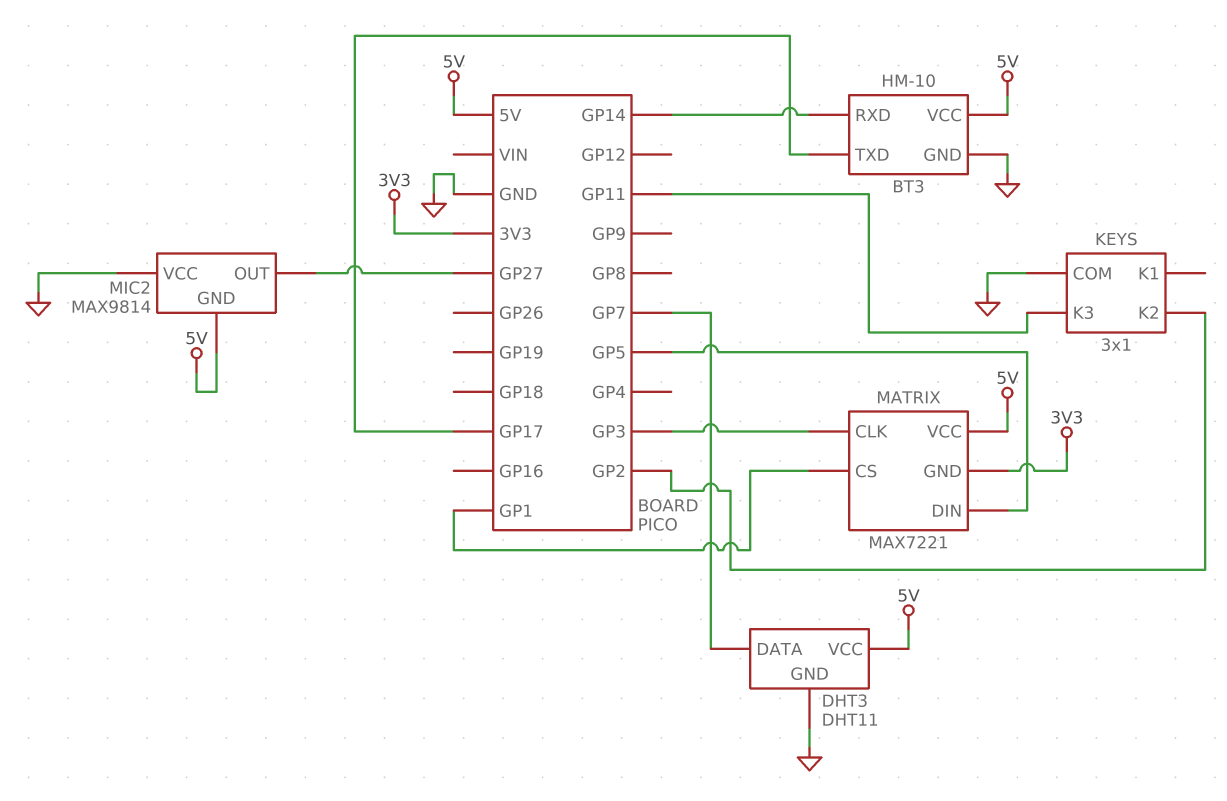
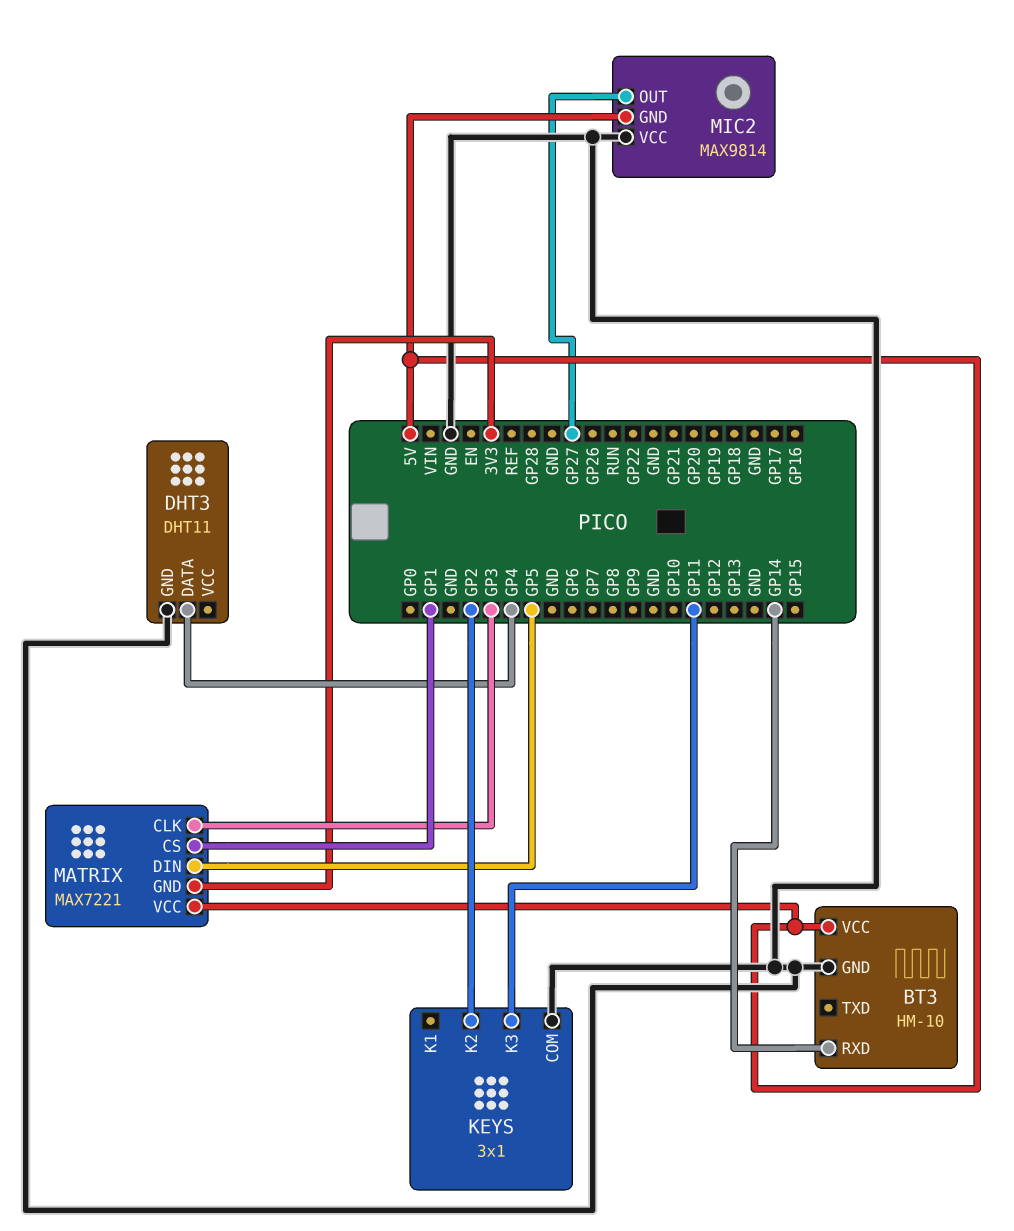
BT3 pin TXD: GP17 -> none
DHT3 pin DATA: GP7 -> GP4
DHT3 pin VCC: 5V -> none

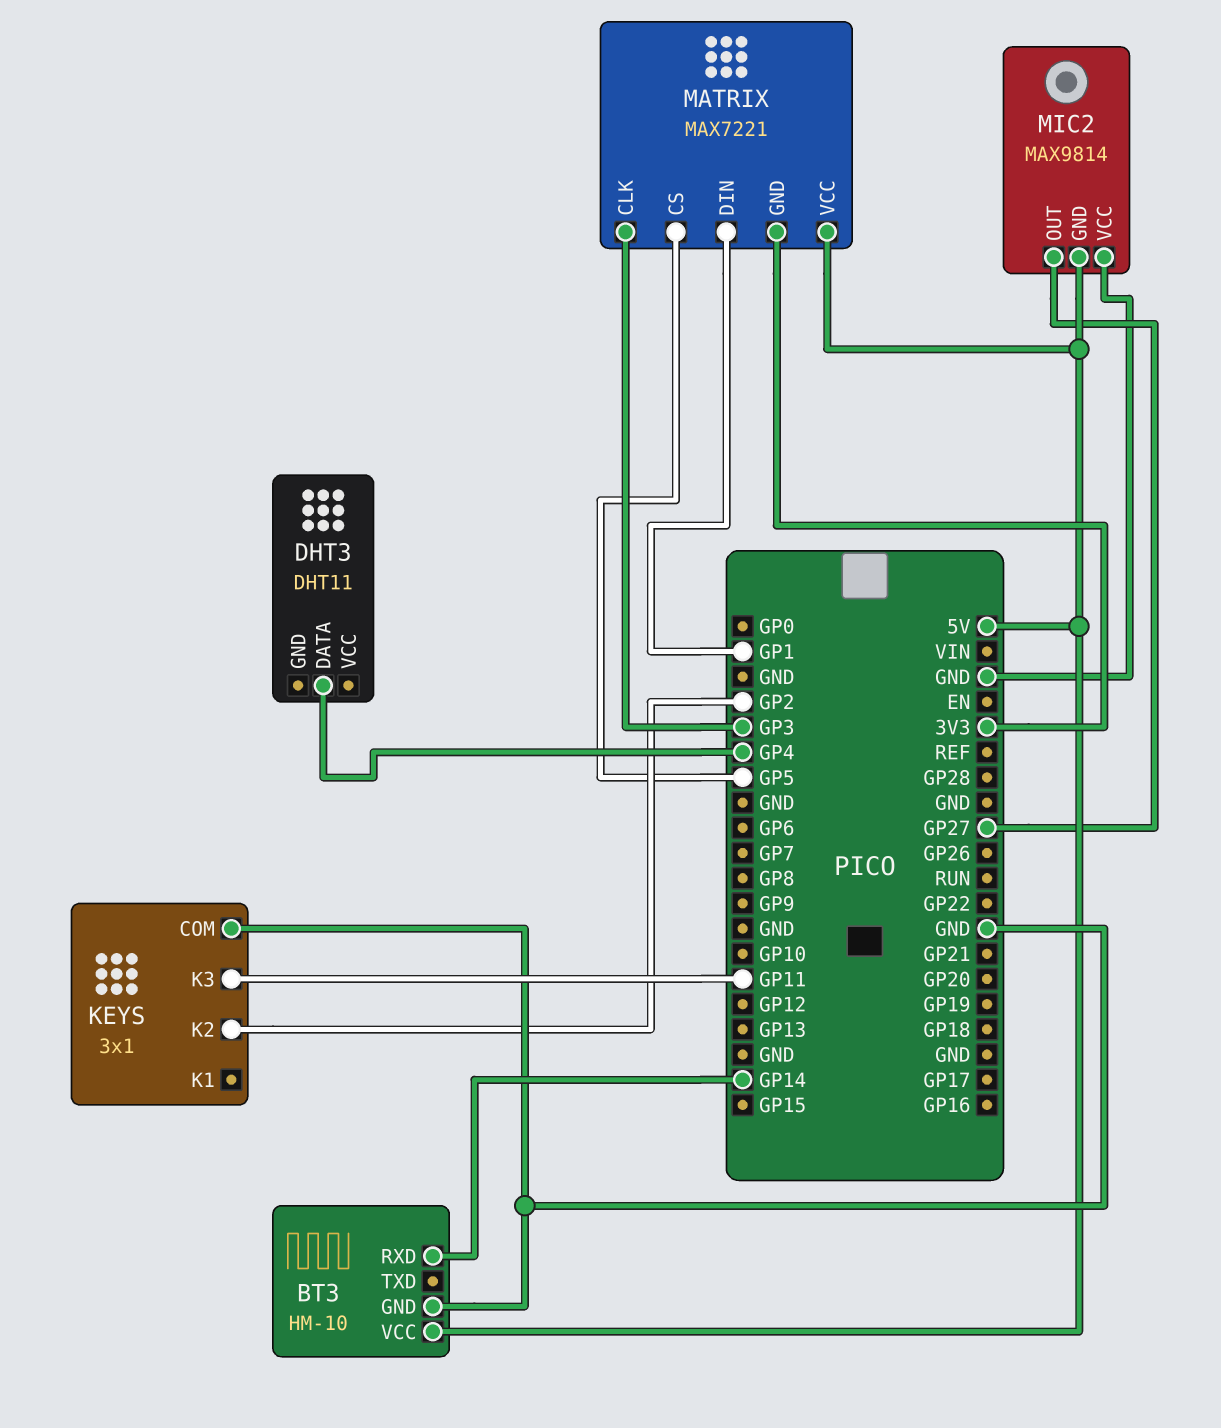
DHT3 pin GND: GND -> none
MATRIX pin CS: GP1 -> GP5
MATRIX pin DIN: GP5 -> GP1

